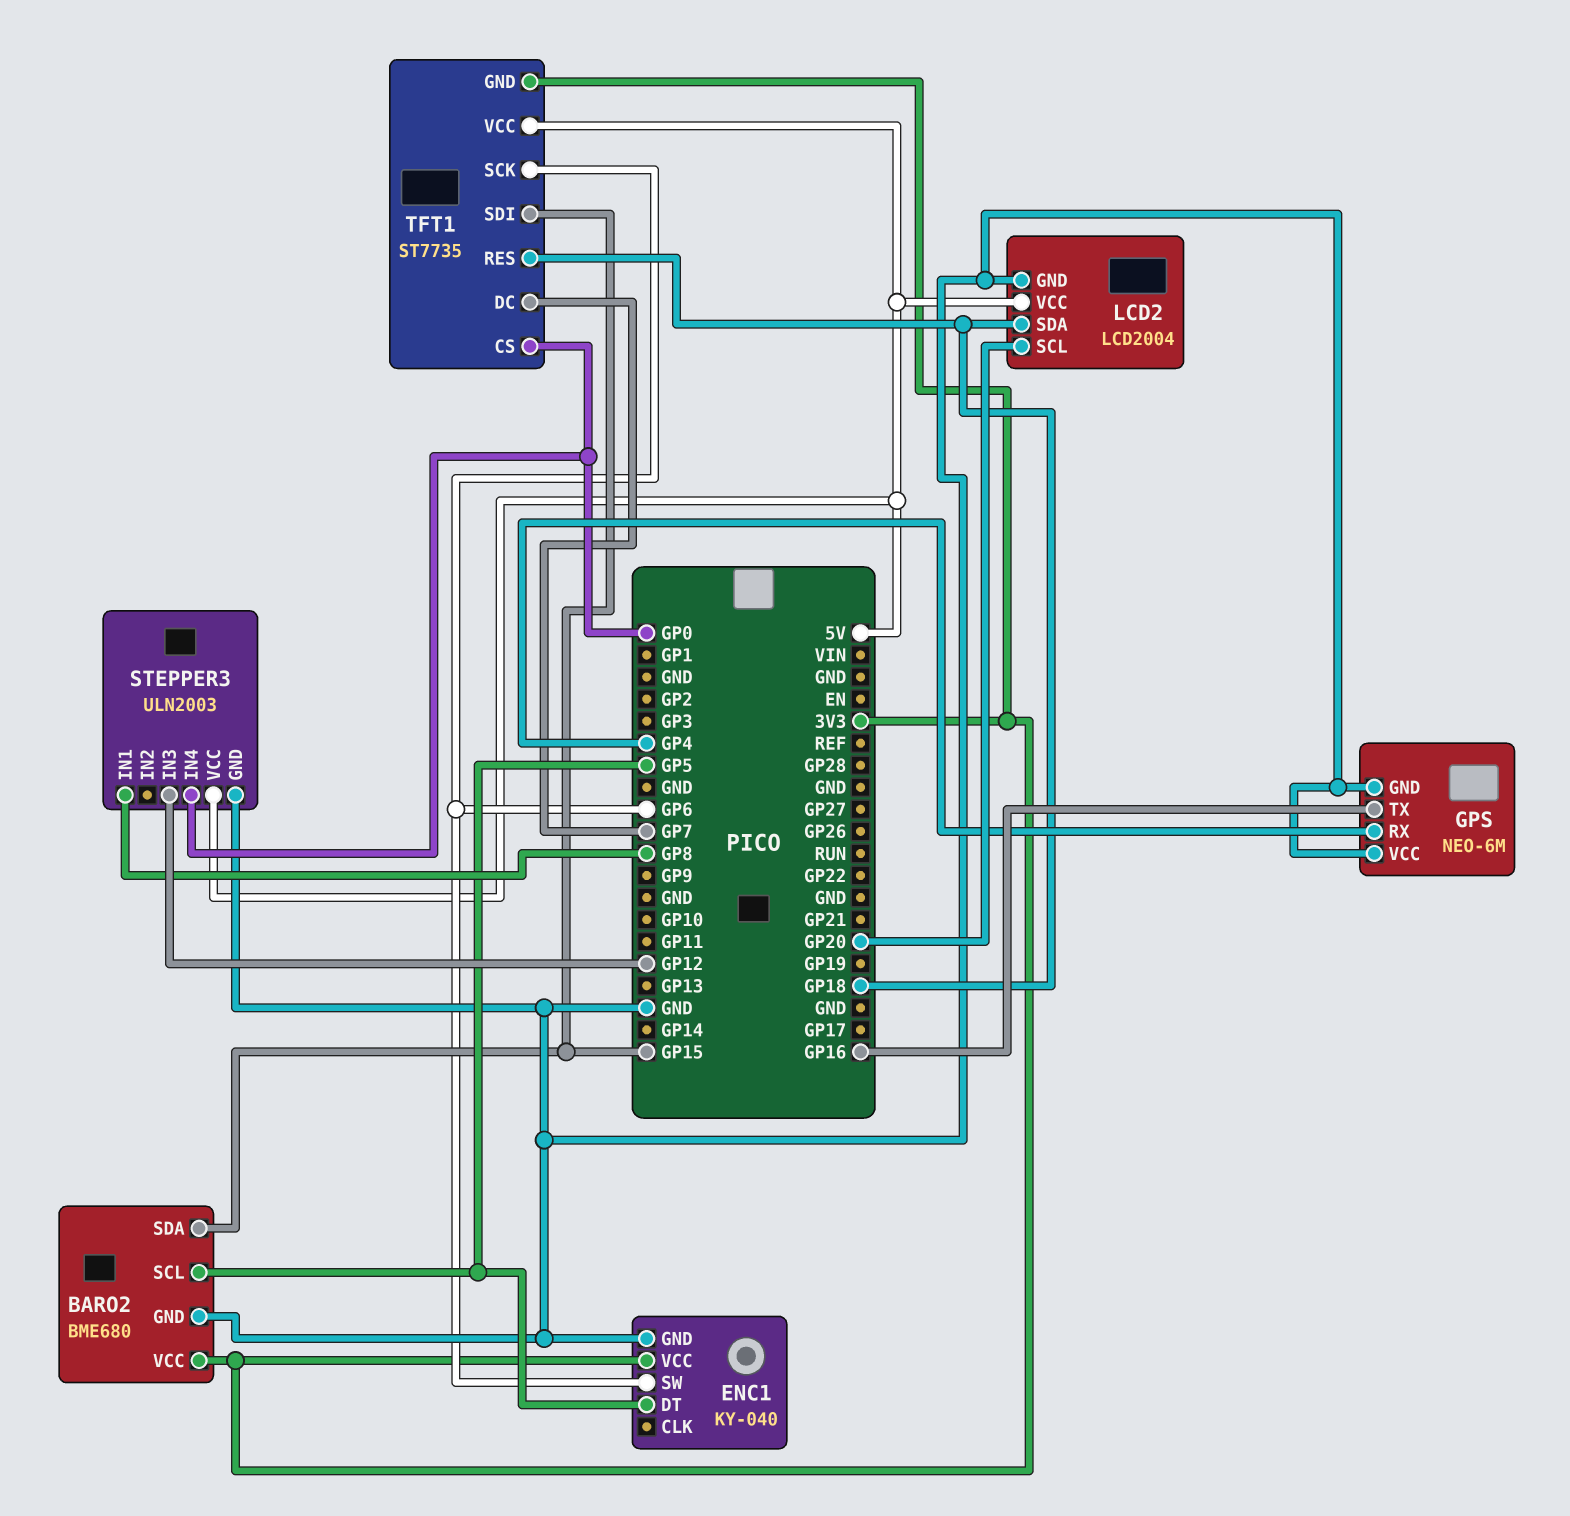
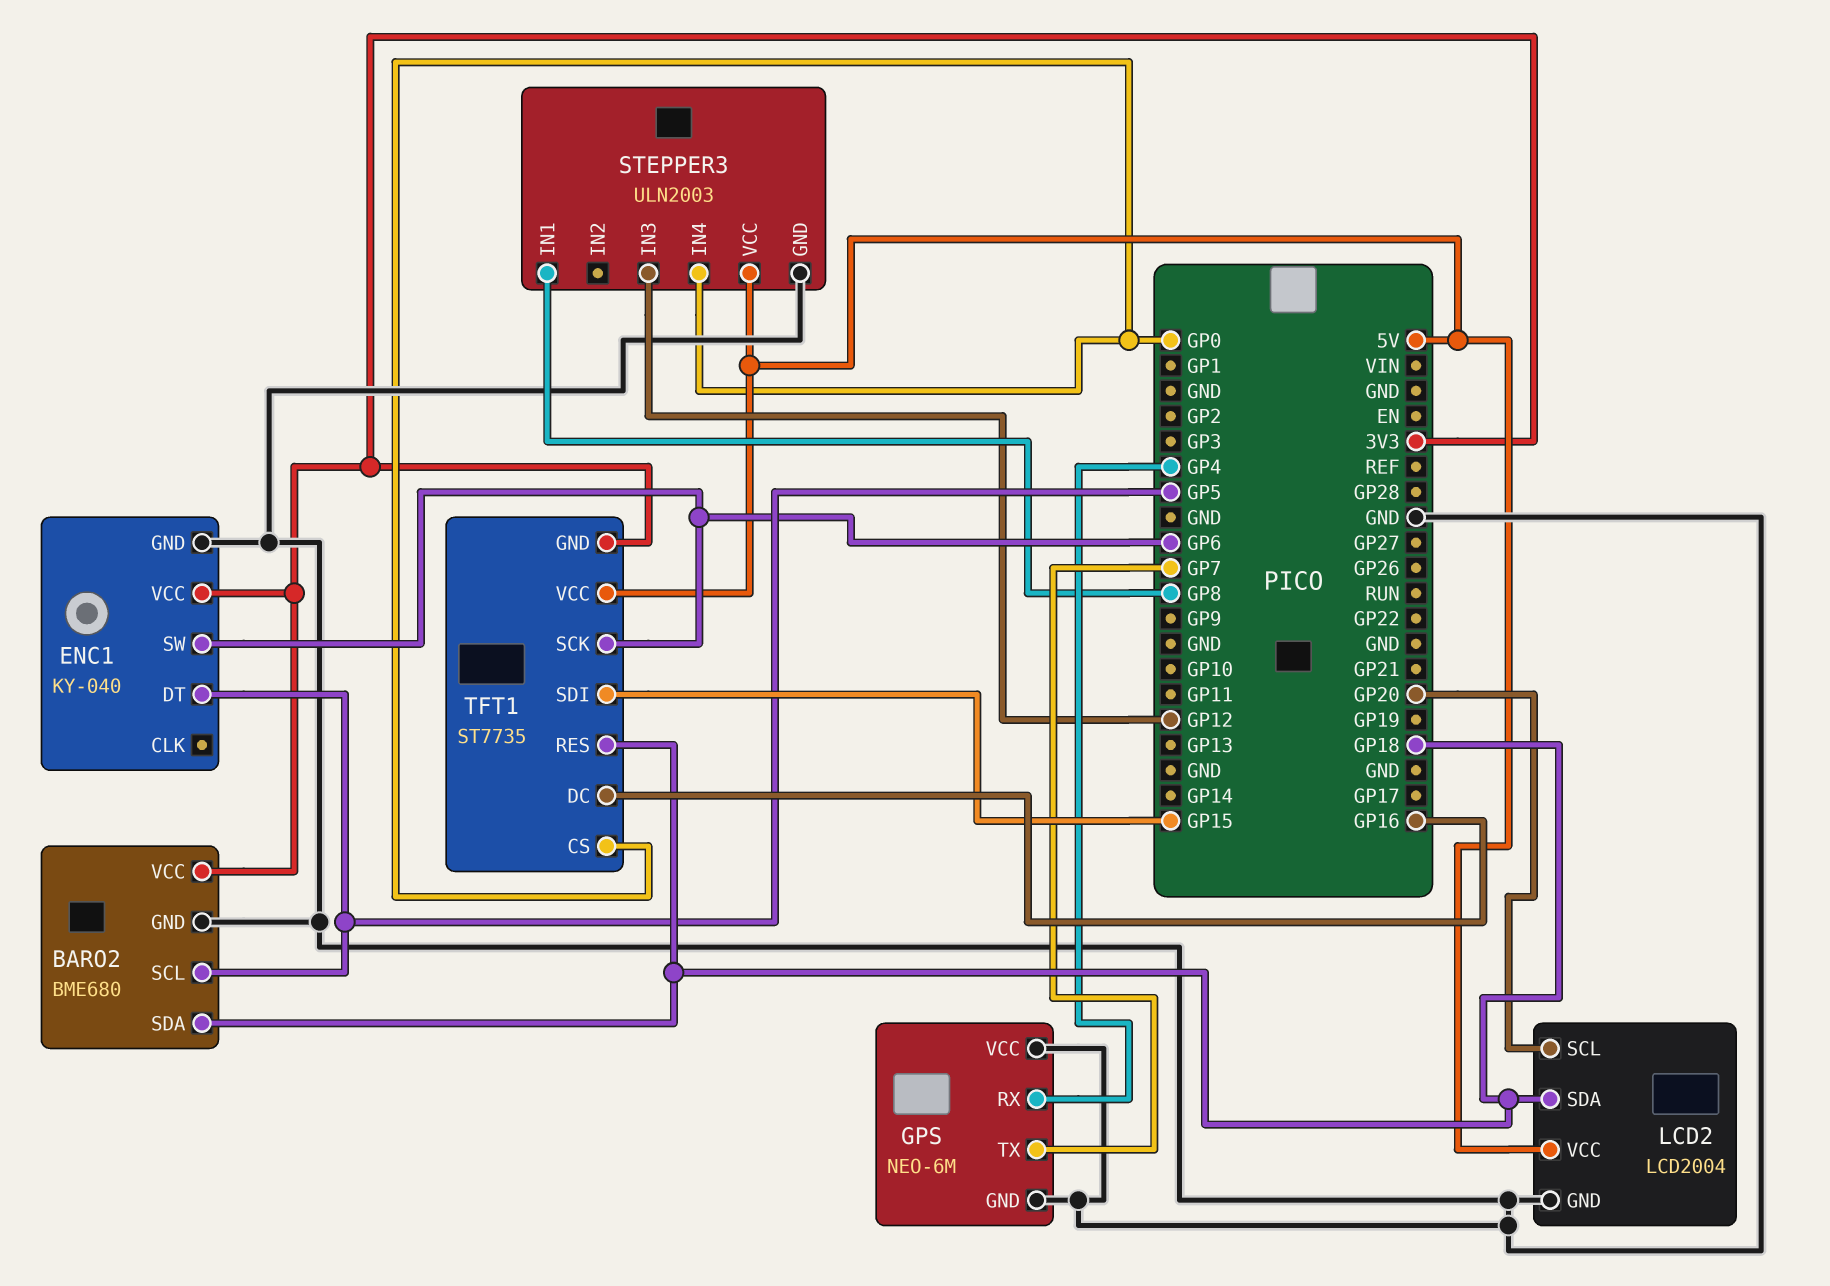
BARO2 pin SDA: GP15 -> GP18
GPS pin TX: GP16 -> GP7
TFT1 pin DC: GP7 -> GP16

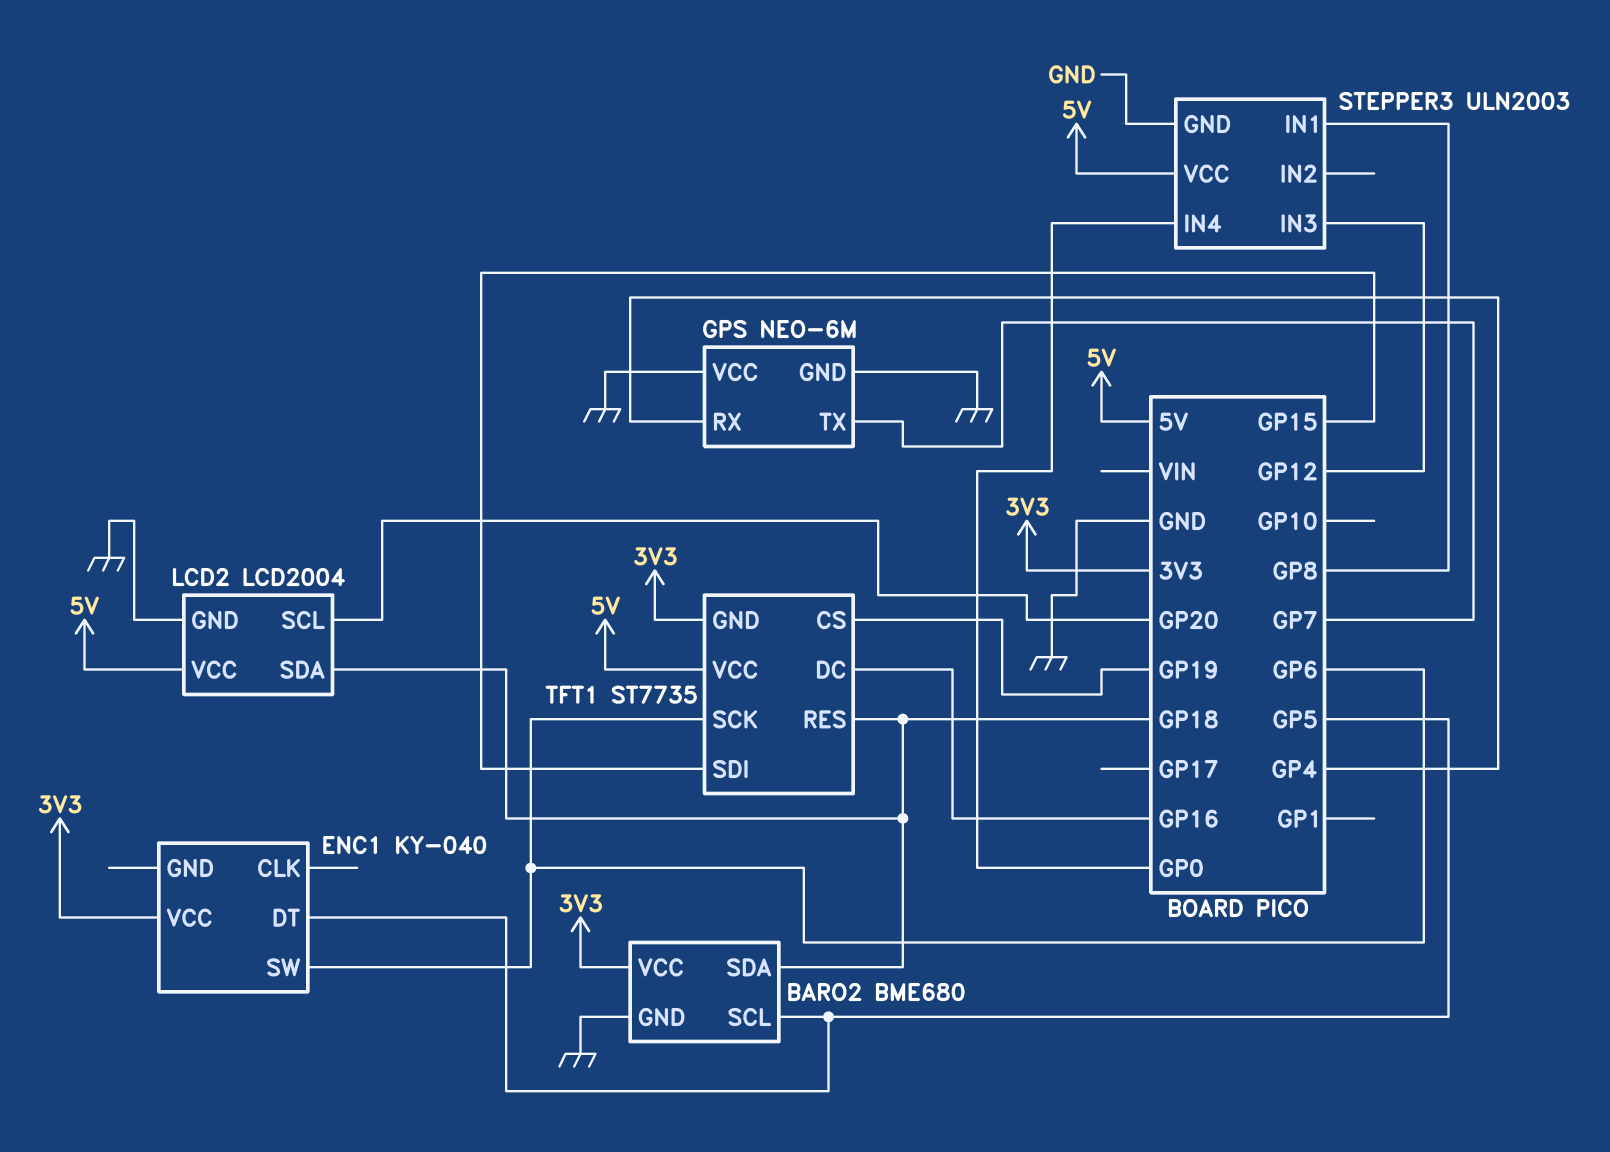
ENC1 pin GND: GND -> none
TFT1 pin CS: GP0 -> GP19

